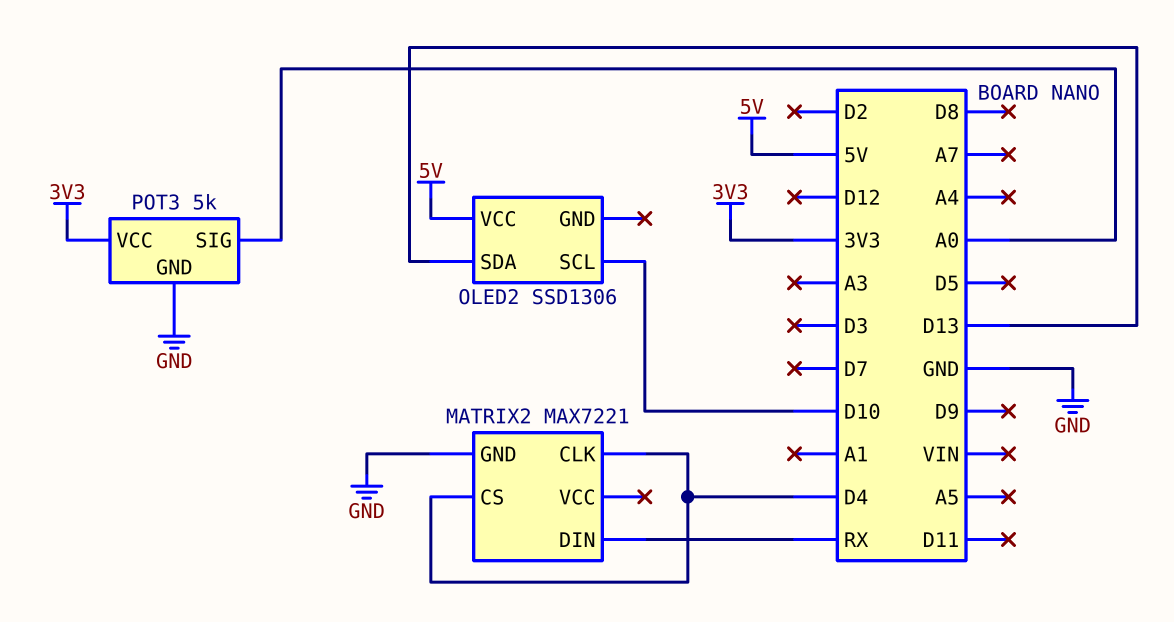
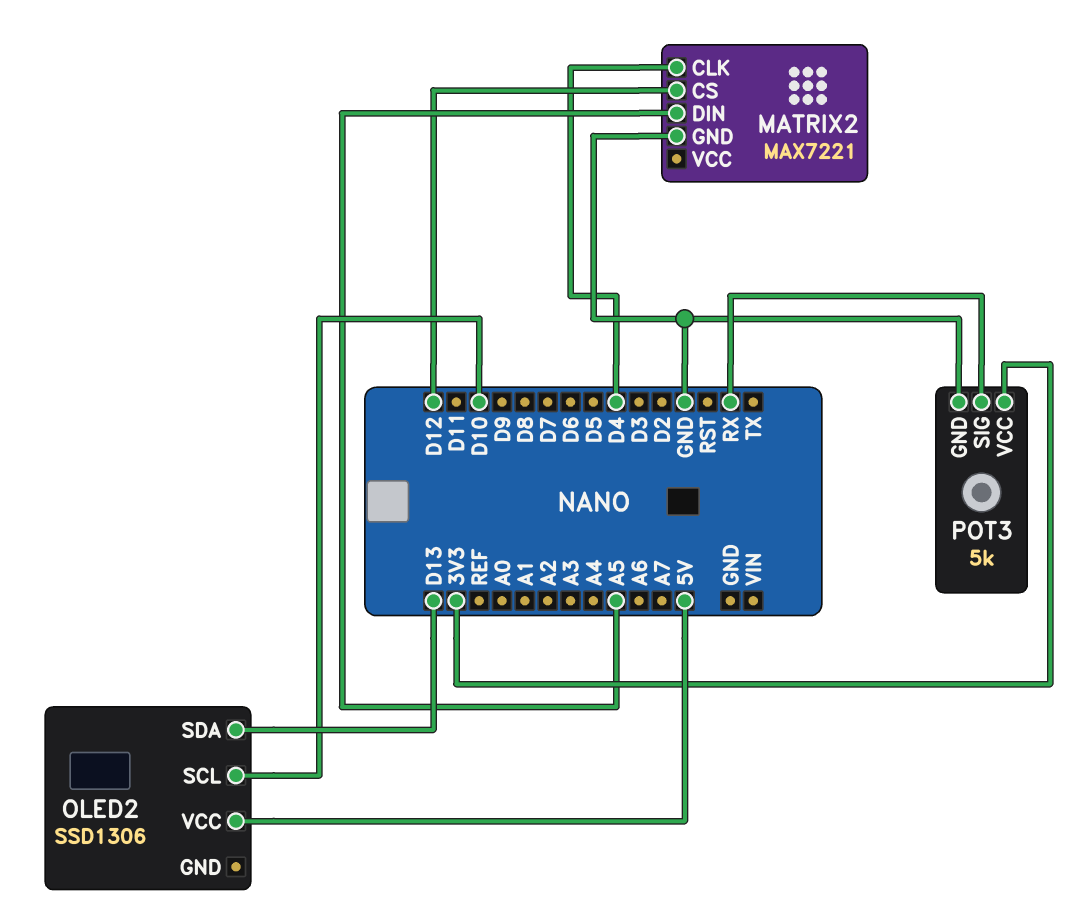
MATRIX2 pin CS: D4 -> D12
MATRIX2 pin DIN: RX -> A5
POT3 pin SIG: A0 -> RX

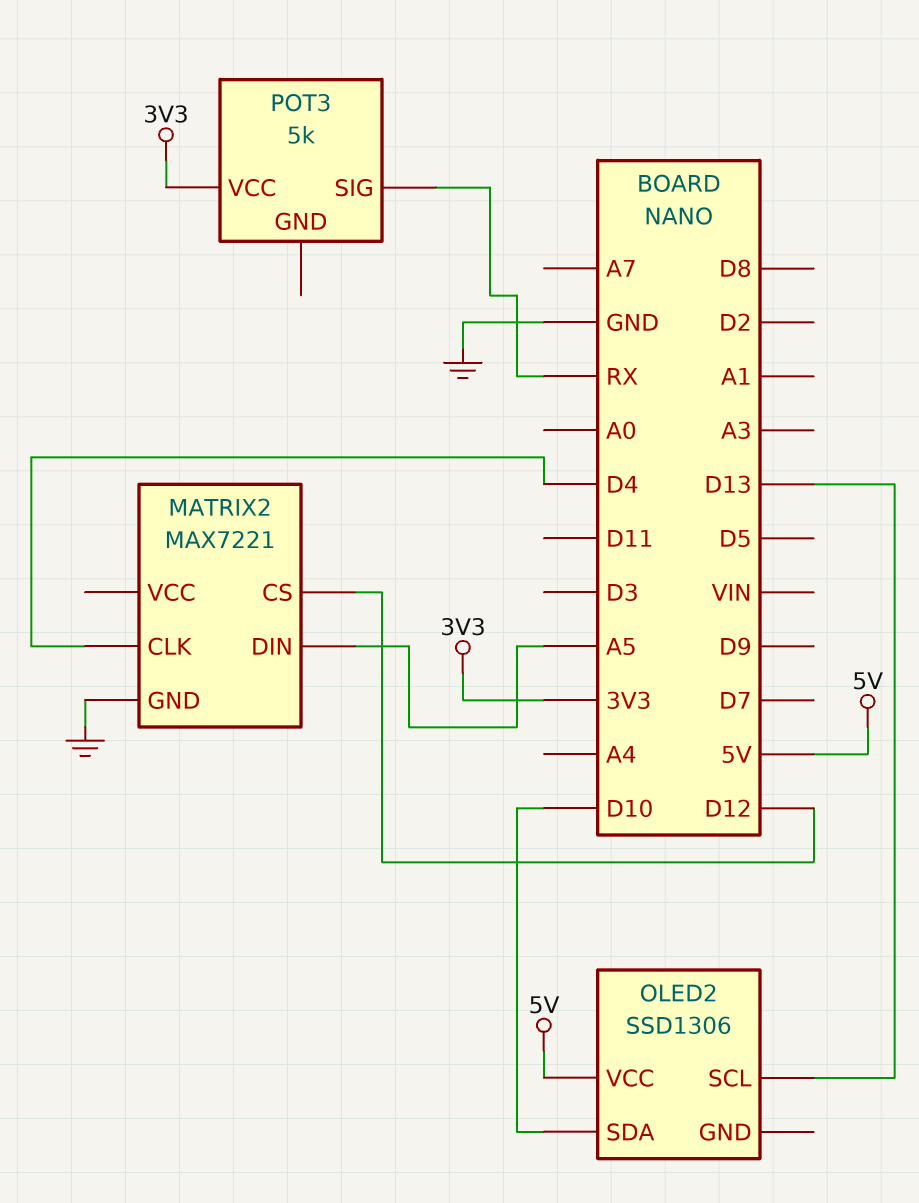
OLED2 pin SCL: D10 -> D13
OLED2 pin SDA: D13 -> D10
POT3 pin GND: GND -> none

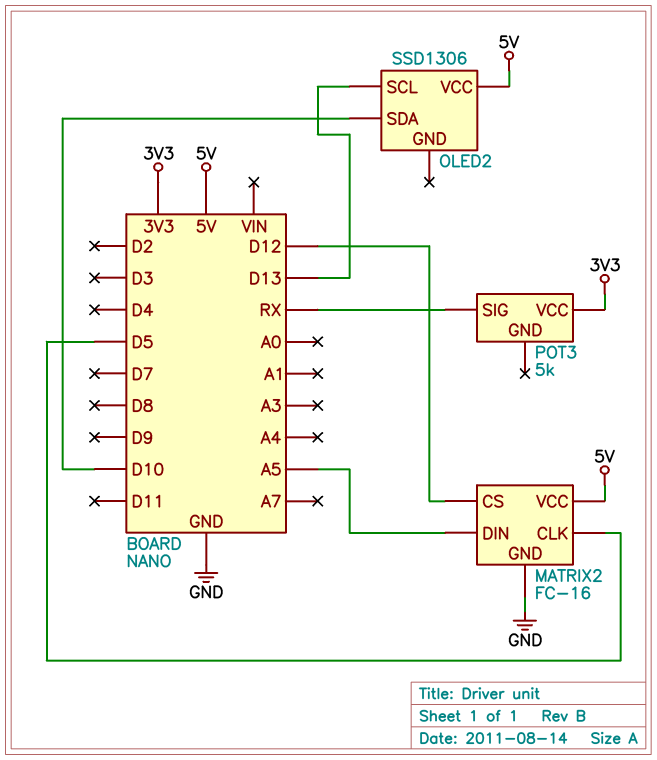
MATRIX2: MAX7221 -> FC-16
MATRIX2 pin CLK: D4 -> D5
MATRIX2 pin VCC: none -> 5V

